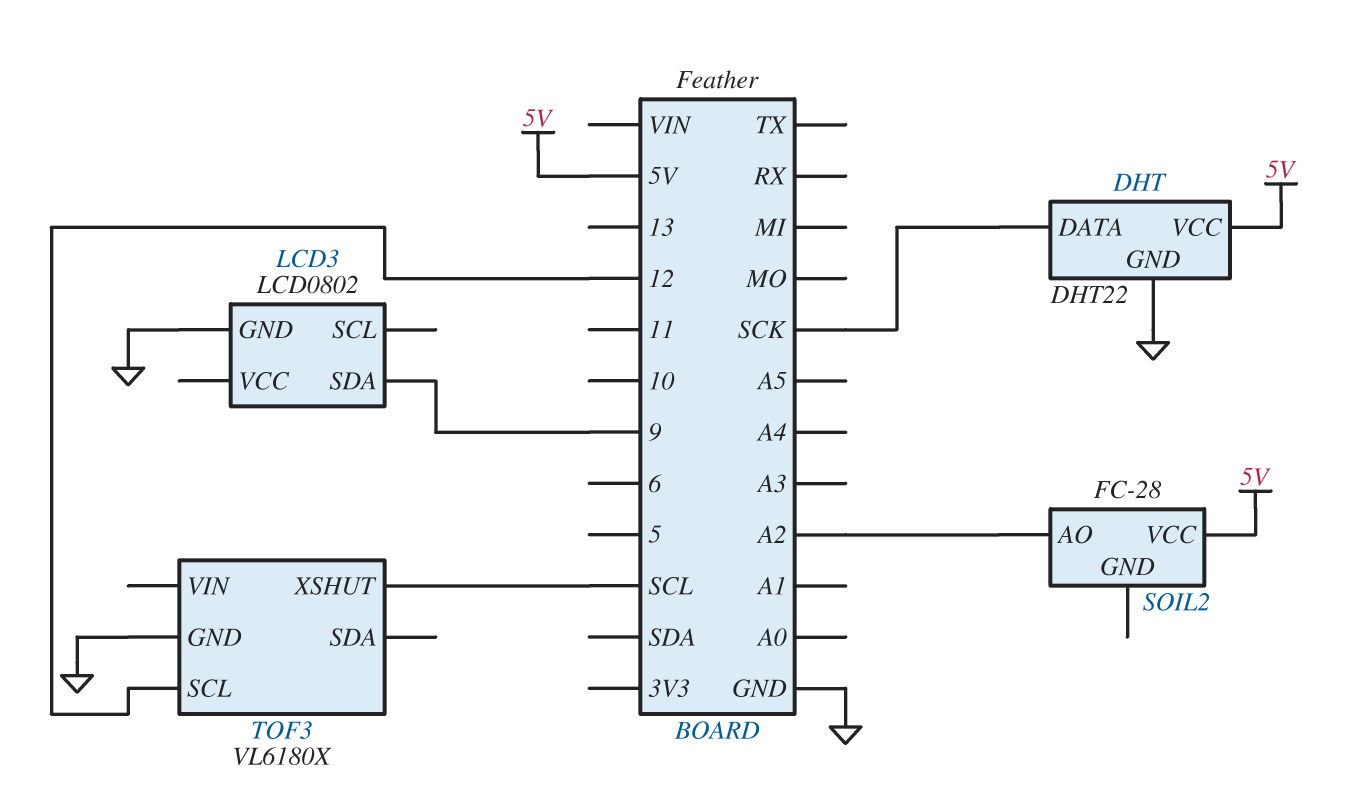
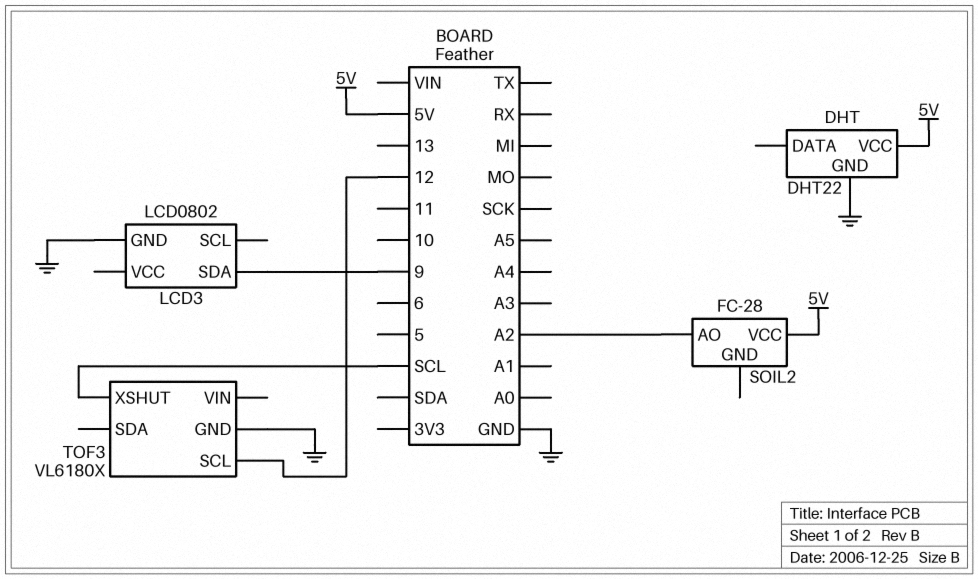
DHT pin DATA: SCK -> none

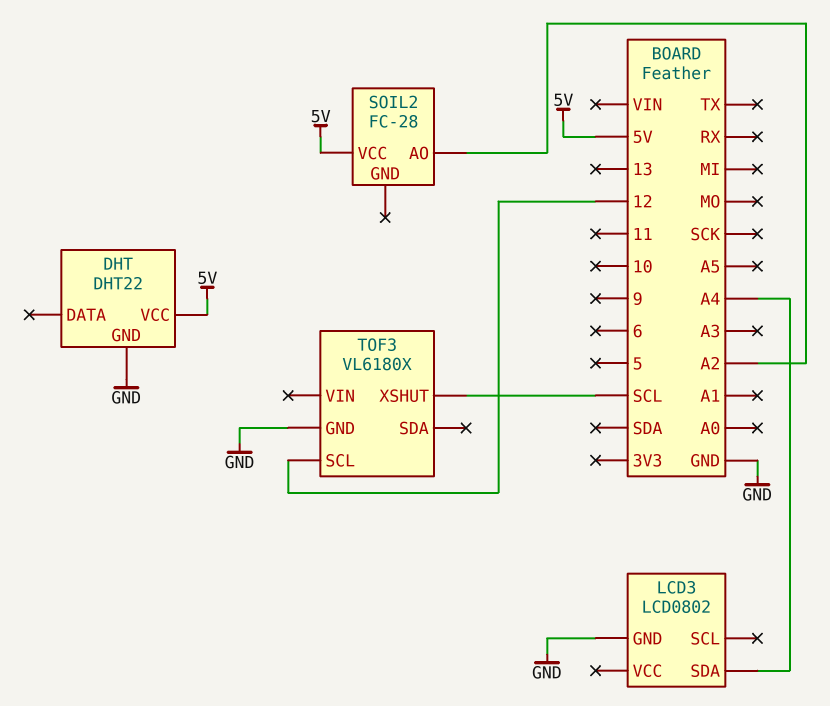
LCD3 pin SDA: 9 -> A4

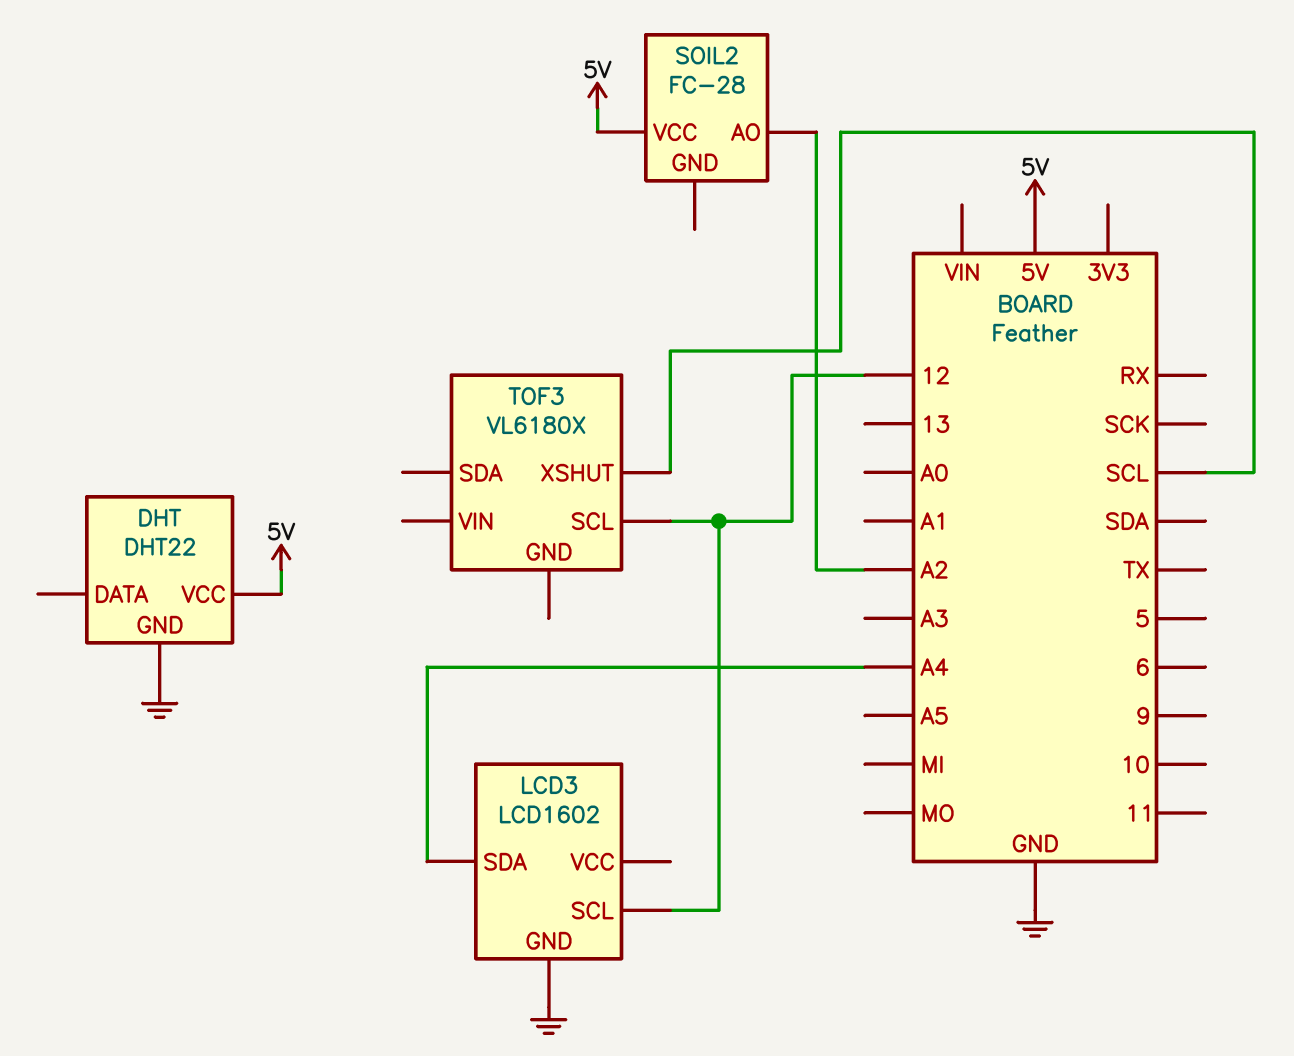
LCD3: LCD0802 -> LCD1602
LCD3 pin SCL: none -> 12
TOF3 pin GND: GND -> none

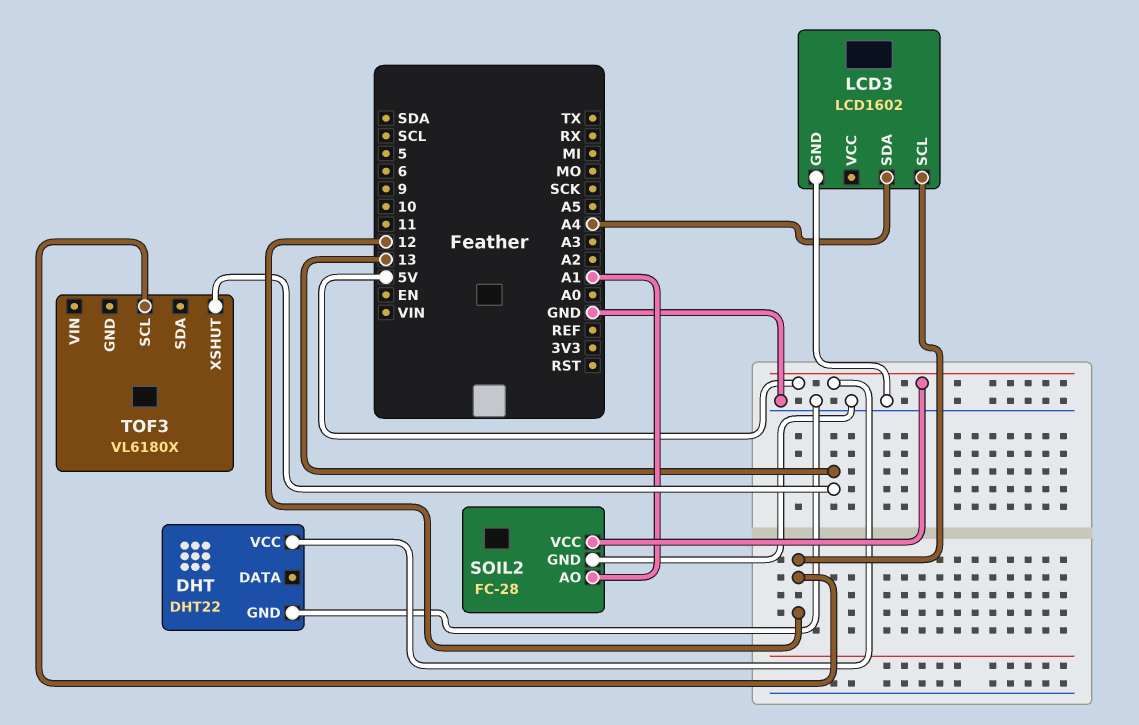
SOIL2 pin AO: A2 -> A1
SOIL2 pin GND: none -> GND
TOF3 pin XSHUT: SCL -> 13

